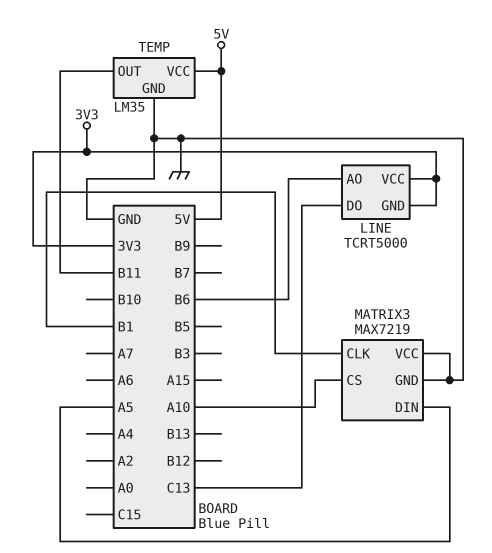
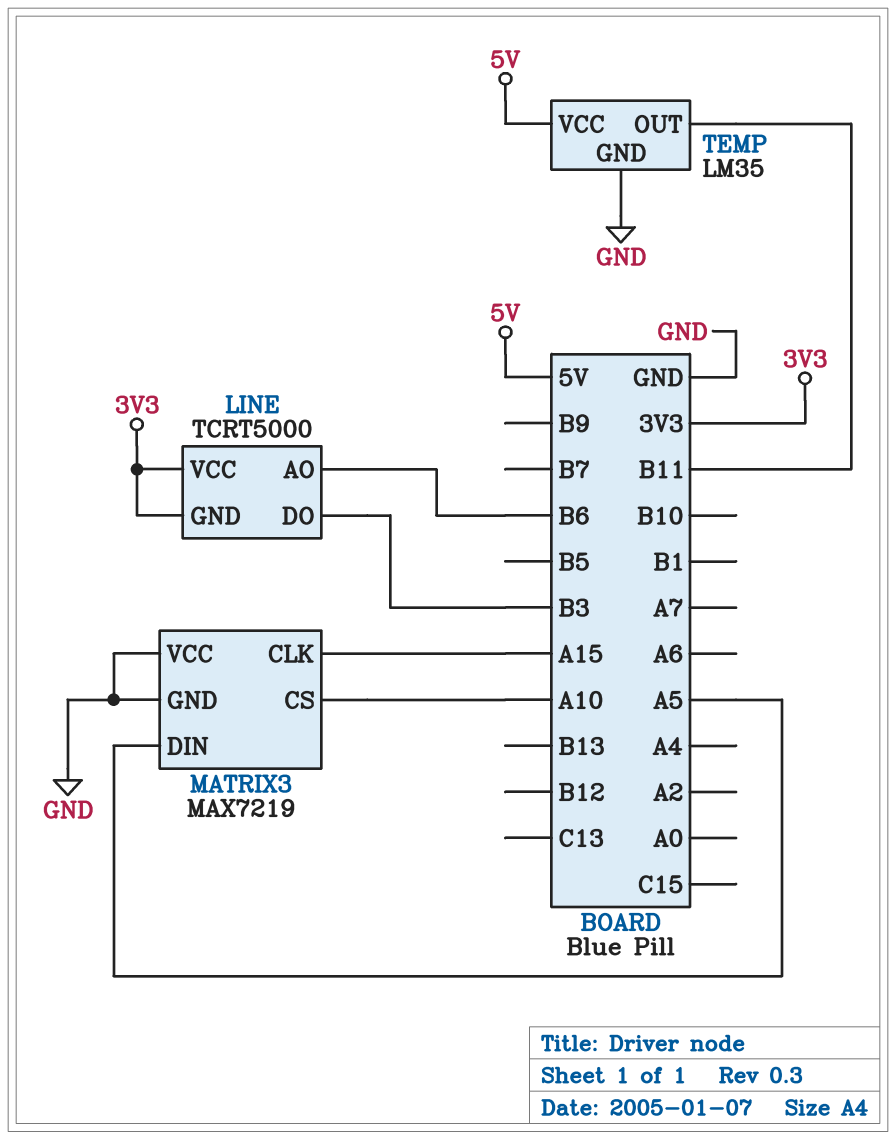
LINE pin DO: C13 -> B3
MATRIX3 pin CLK: B1 -> A15

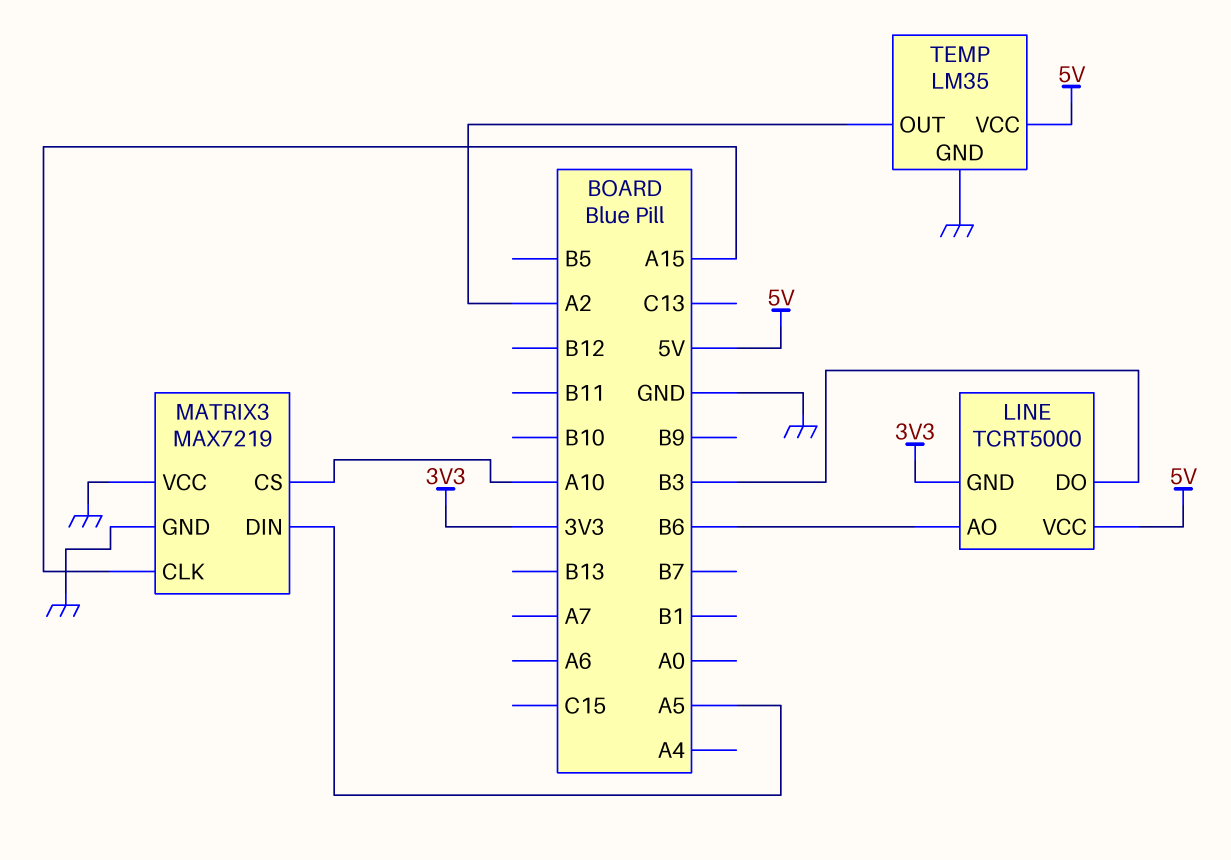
LINE pin VCC: 3V3 -> 5V
TEMP pin OUT: B11 -> A2

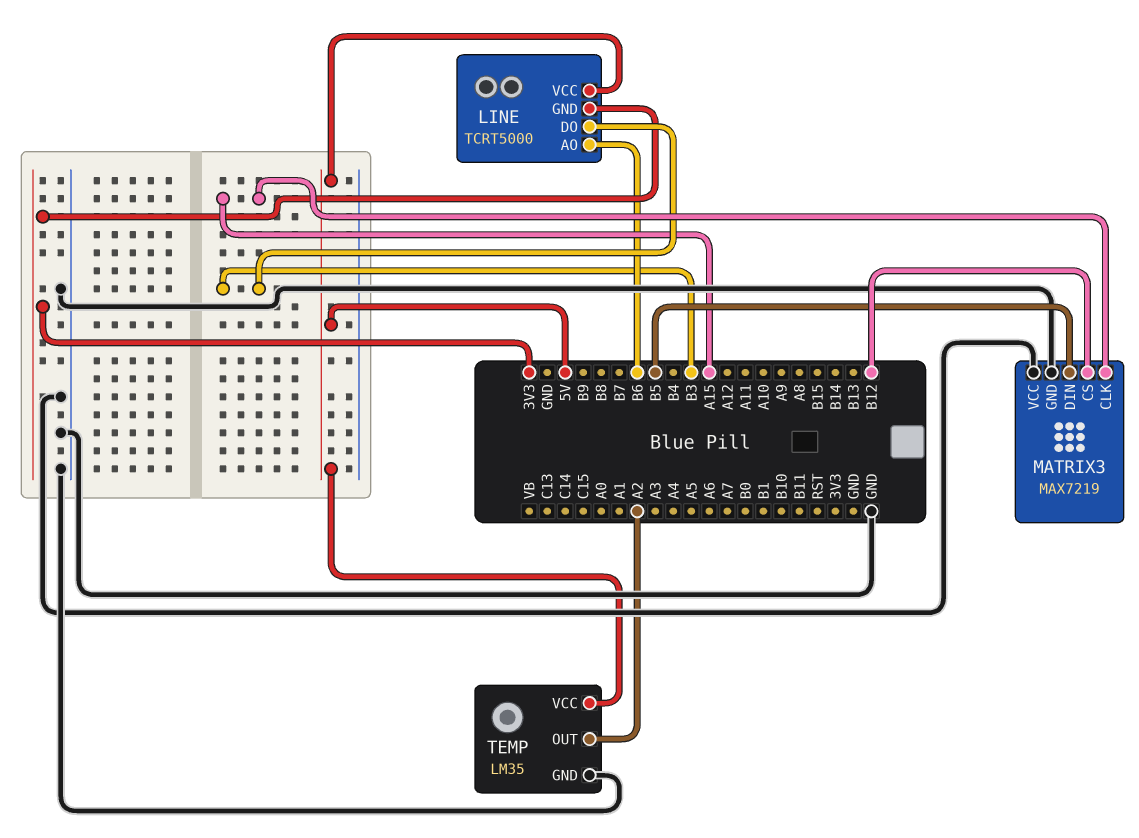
MATRIX3 pin CS: A10 -> B12
MATRIX3 pin DIN: A5 -> B5

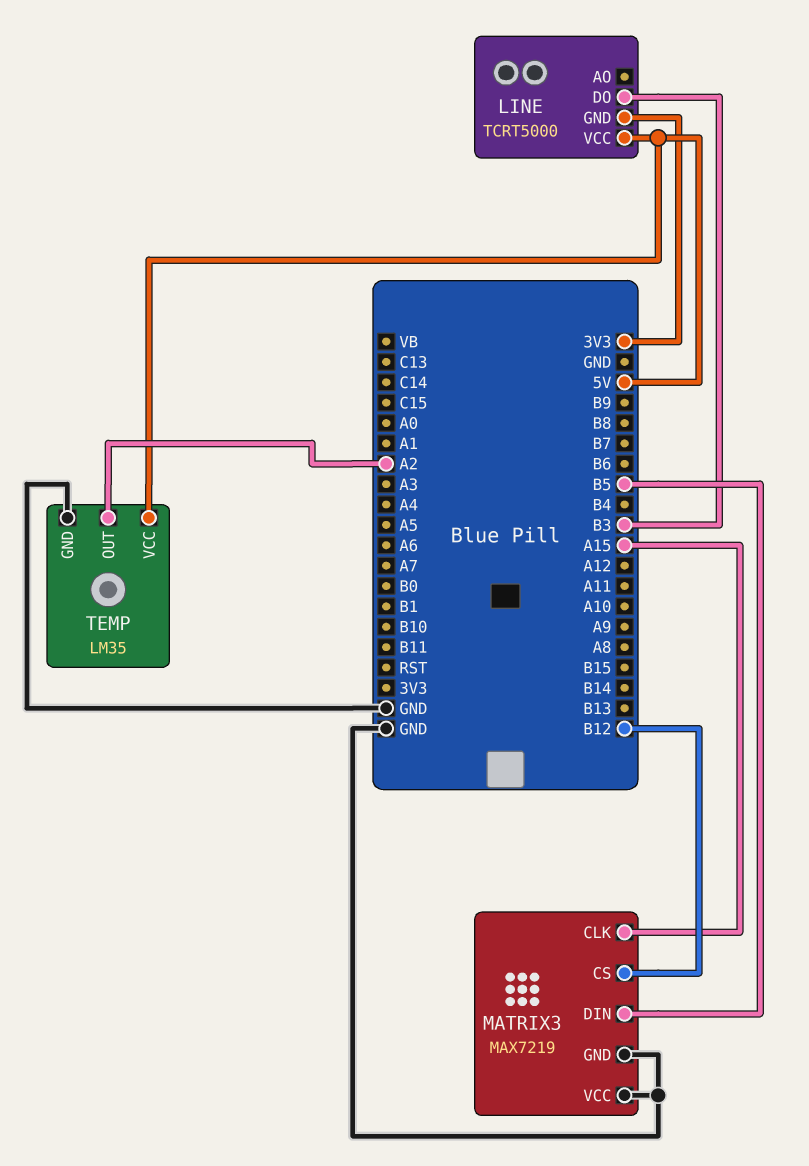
LINE pin AO: B6 -> none

